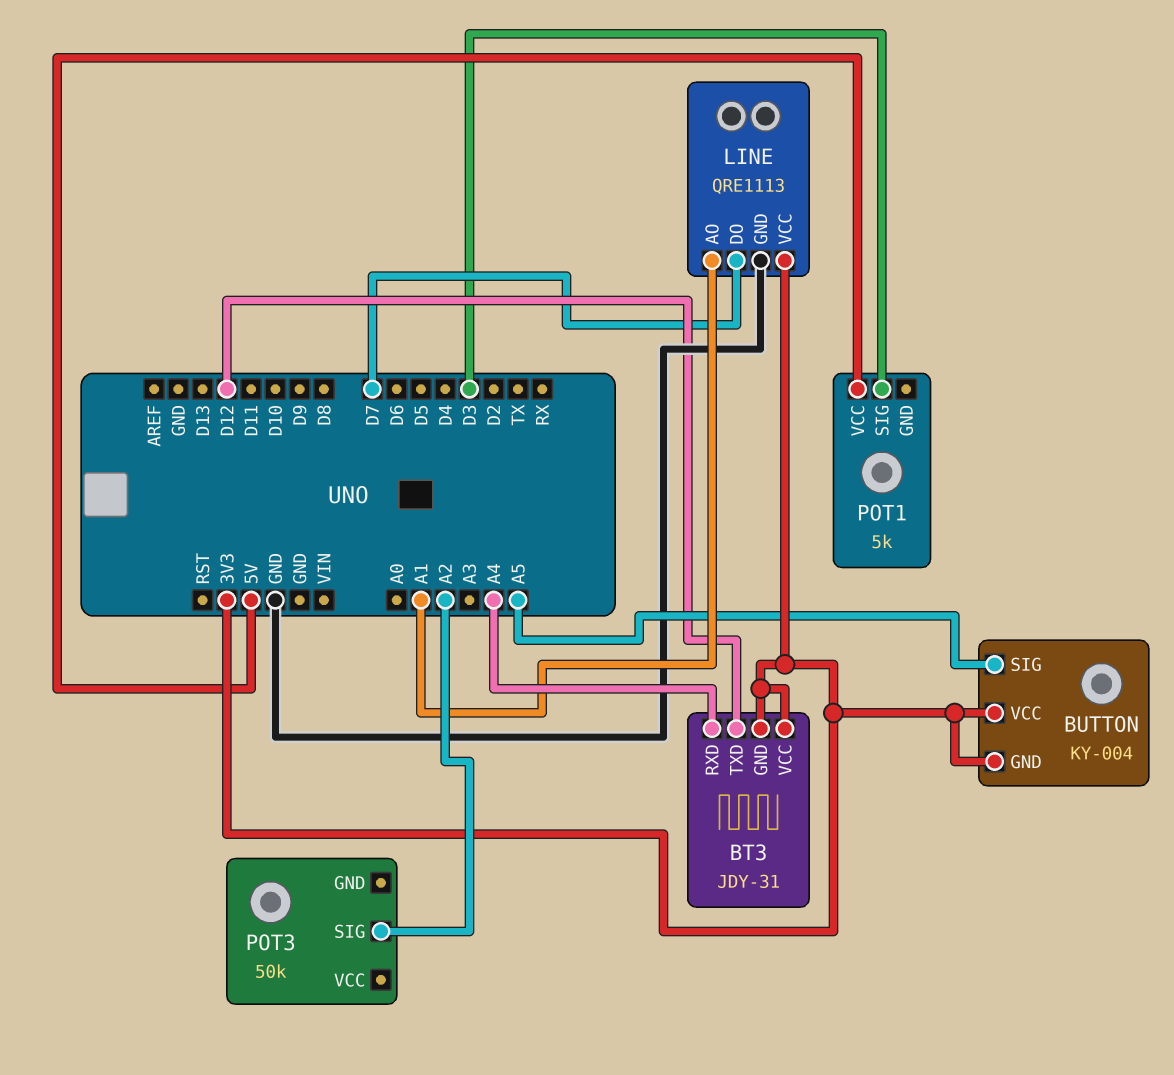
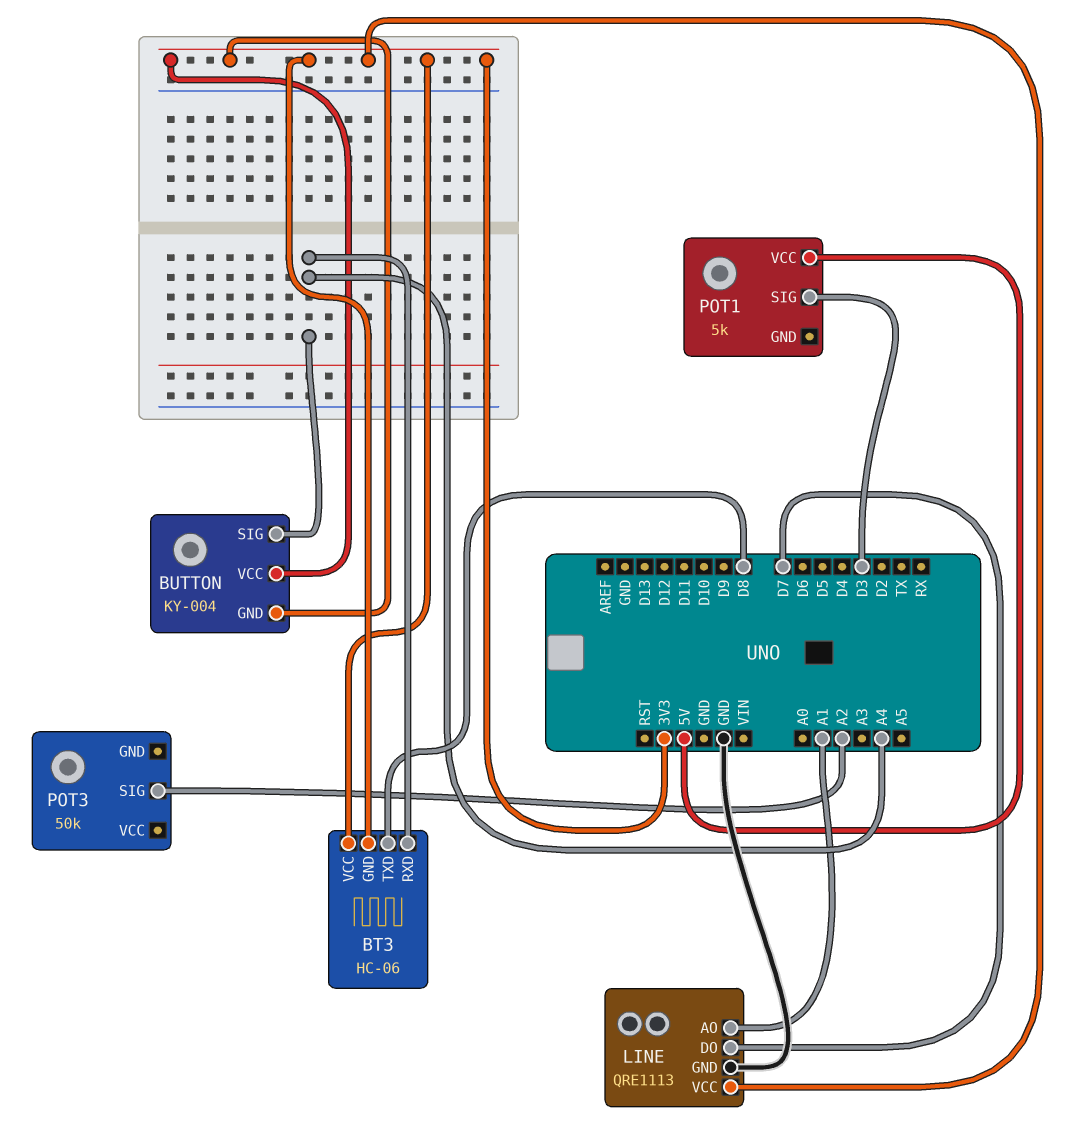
BT3: JDY-31 -> HC-06
BT3 pin TXD: D12 -> D8
BUTTON pin SIG: A5 -> A4

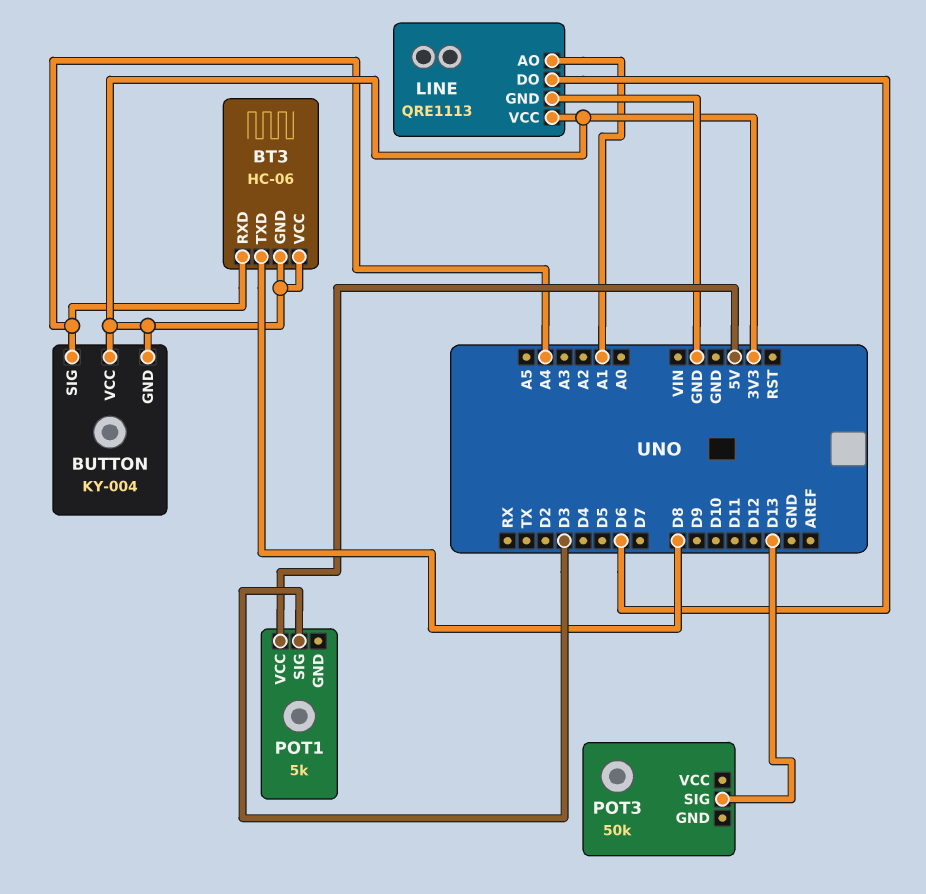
LINE pin DO: D7 -> D6
POT3 pin SIG: A2 -> D13

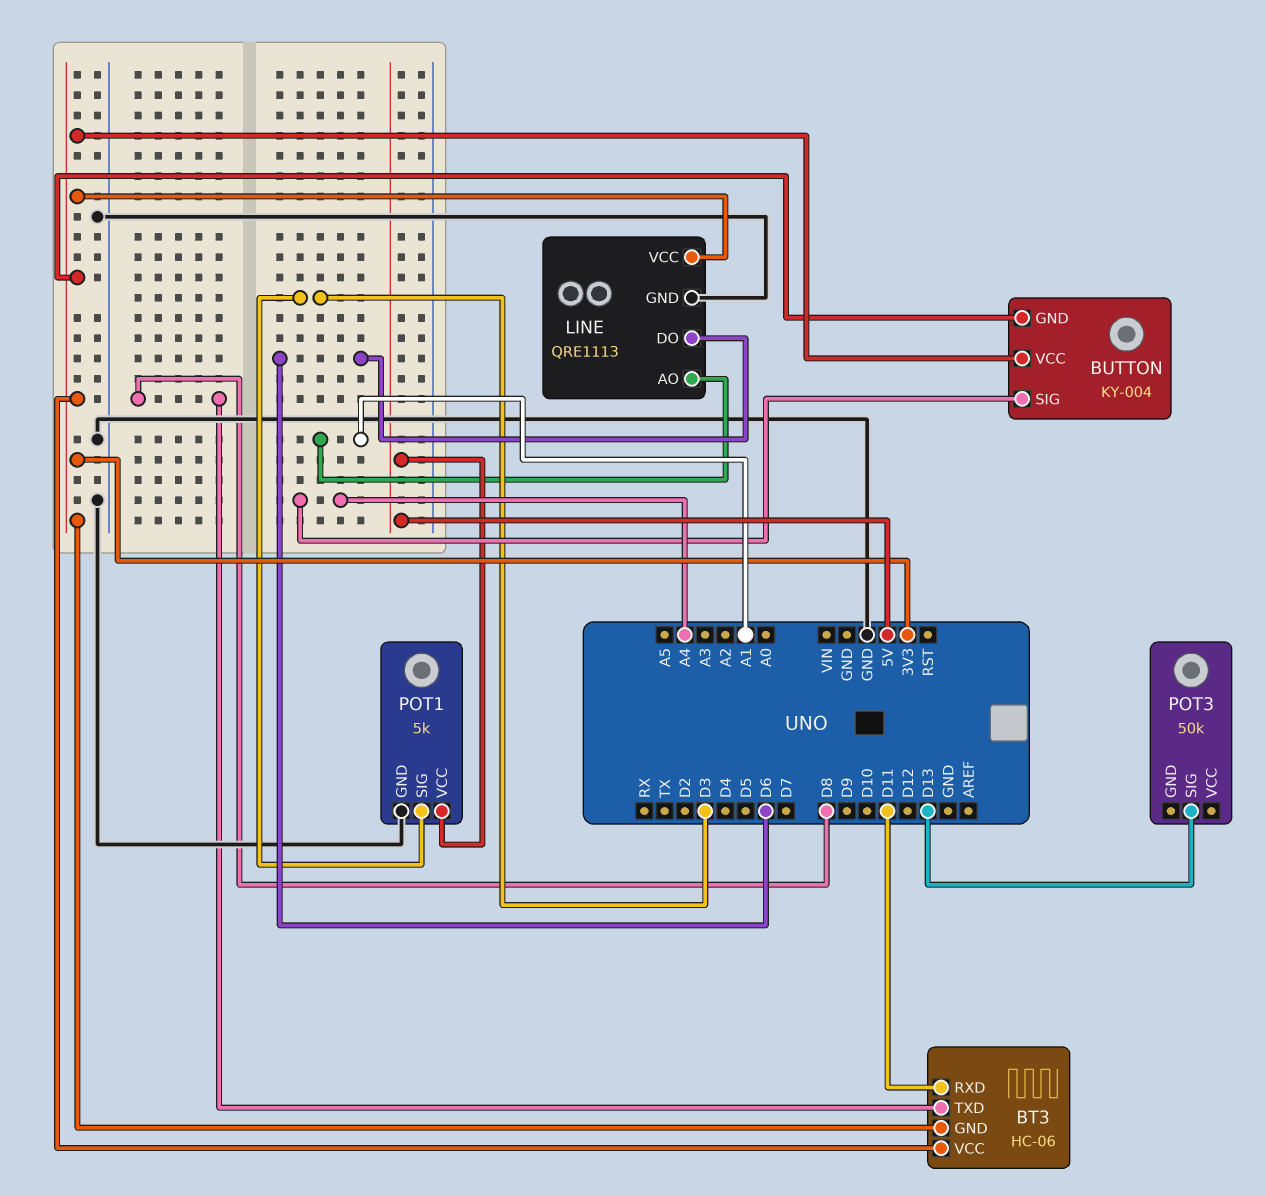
BT3 pin RXD: A4 -> D11
POT1 pin GND: none -> GND

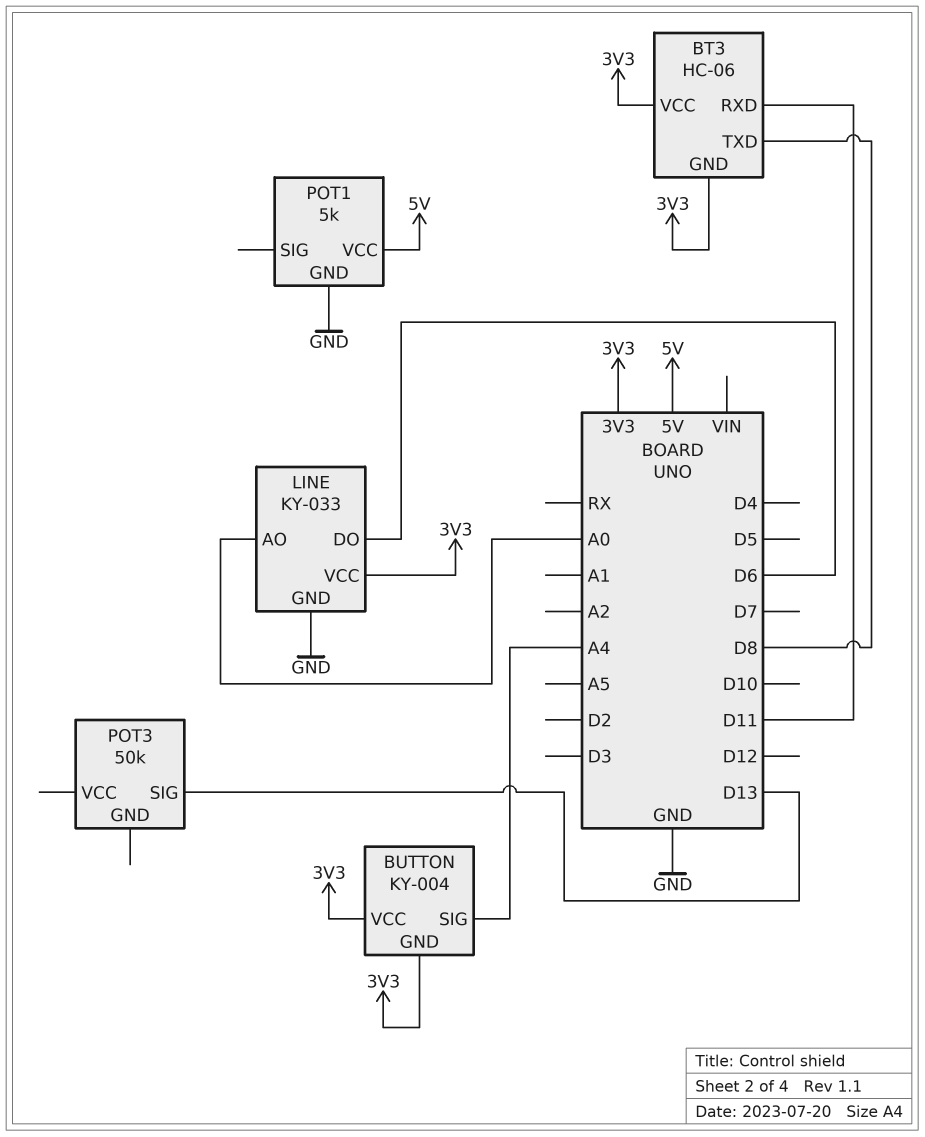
LINE: QRE1113 -> KY-033
LINE pin AO: A1 -> A0
POT1 pin SIG: D3 -> none

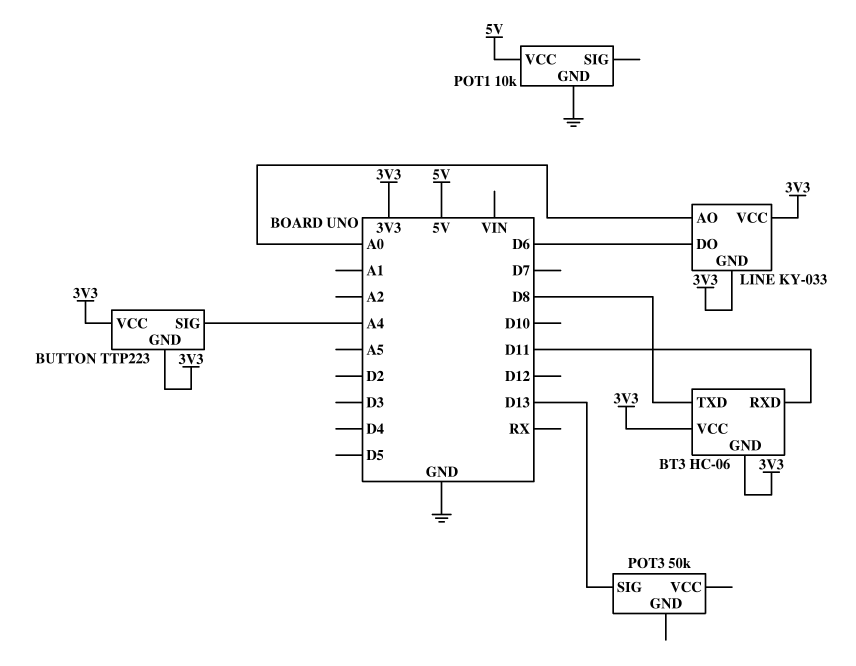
BUTTON: KY-004 -> TTP223
LINE pin GND: GND -> 3V3
POT1: 5k -> 10k

